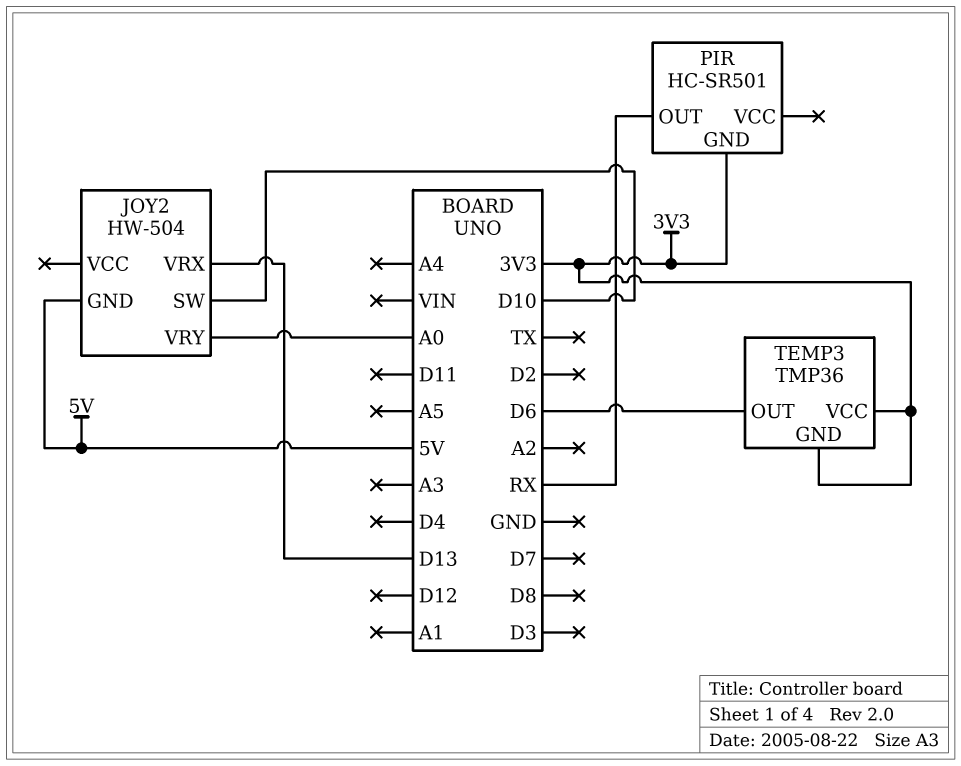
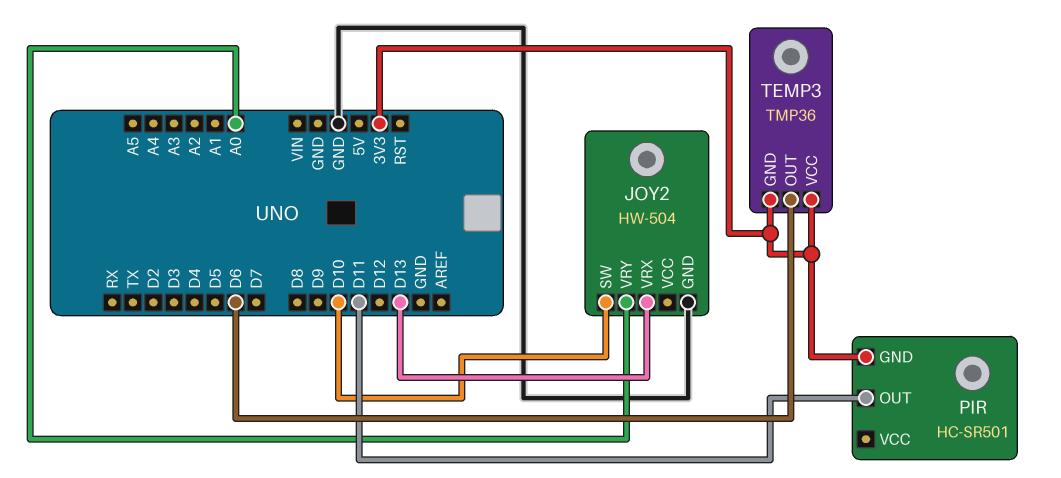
JOY2 pin GND: 5V -> GND
PIR pin OUT: RX -> D11

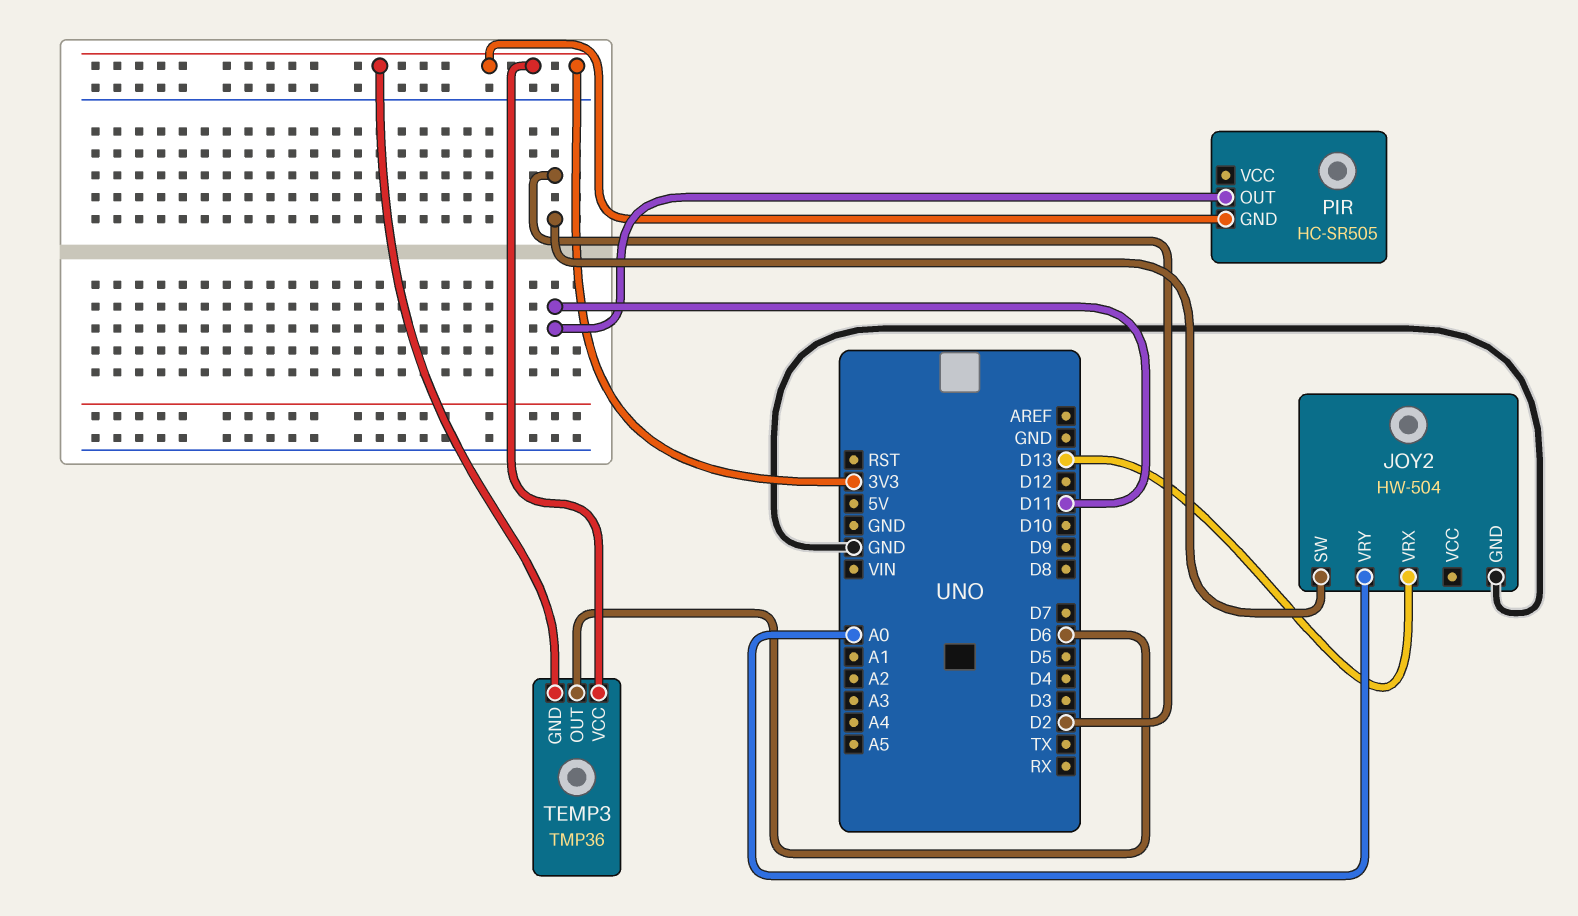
JOY2 pin SW: D10 -> D2
PIR: HC-SR501 -> HC-SR505

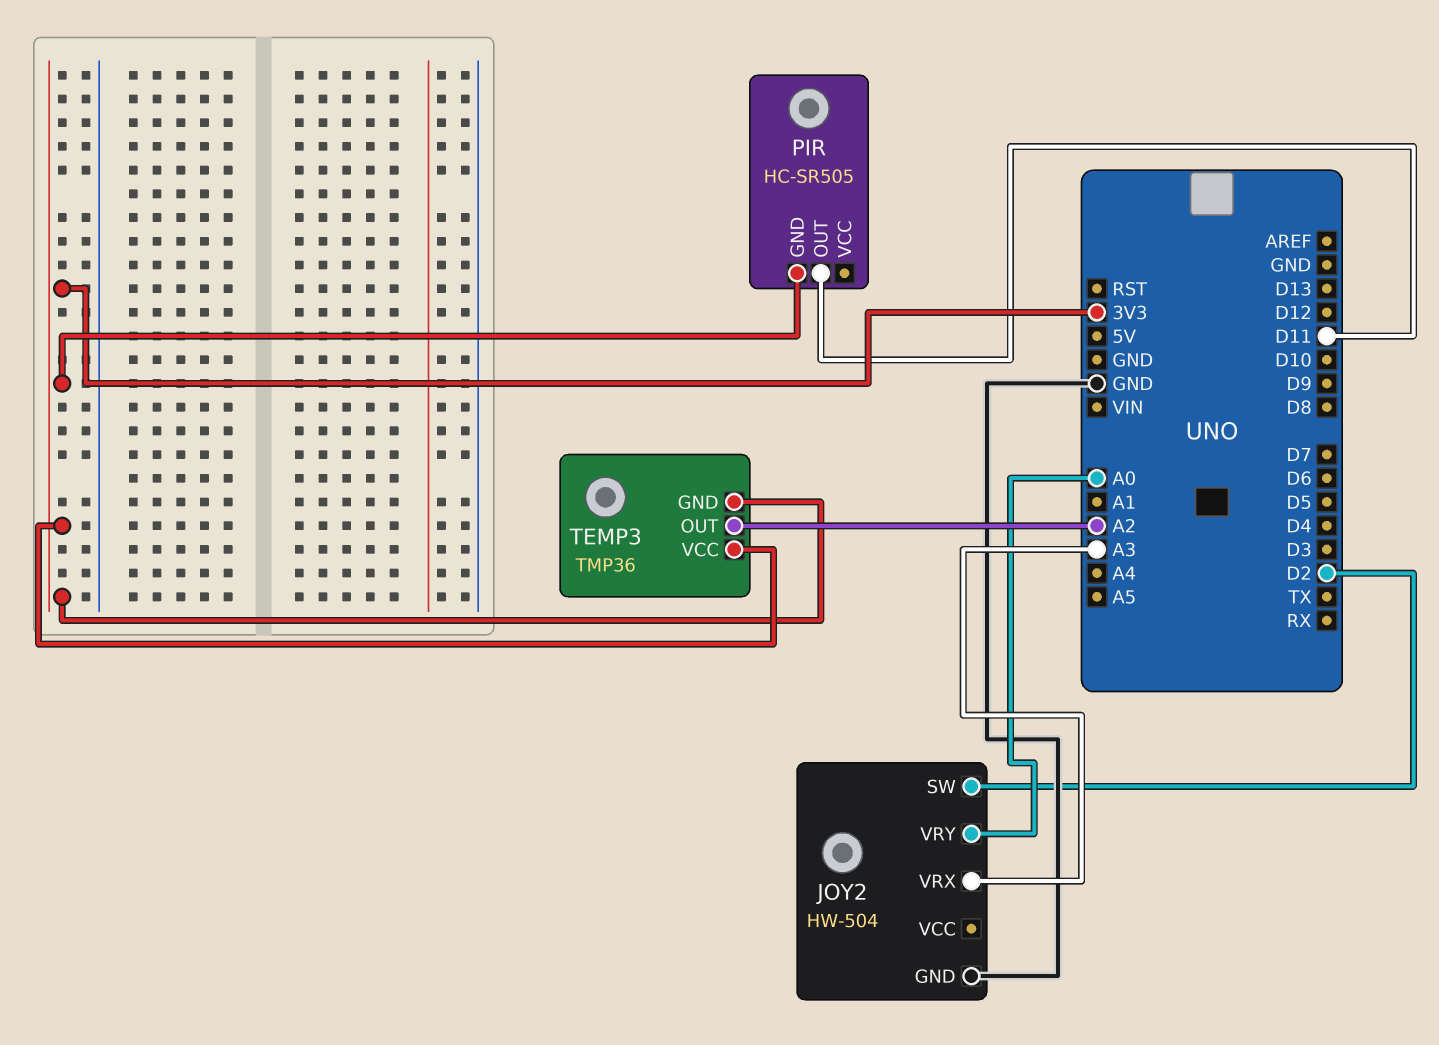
JOY2 pin VRX: D13 -> A3
TEMP3 pin OUT: D6 -> A2

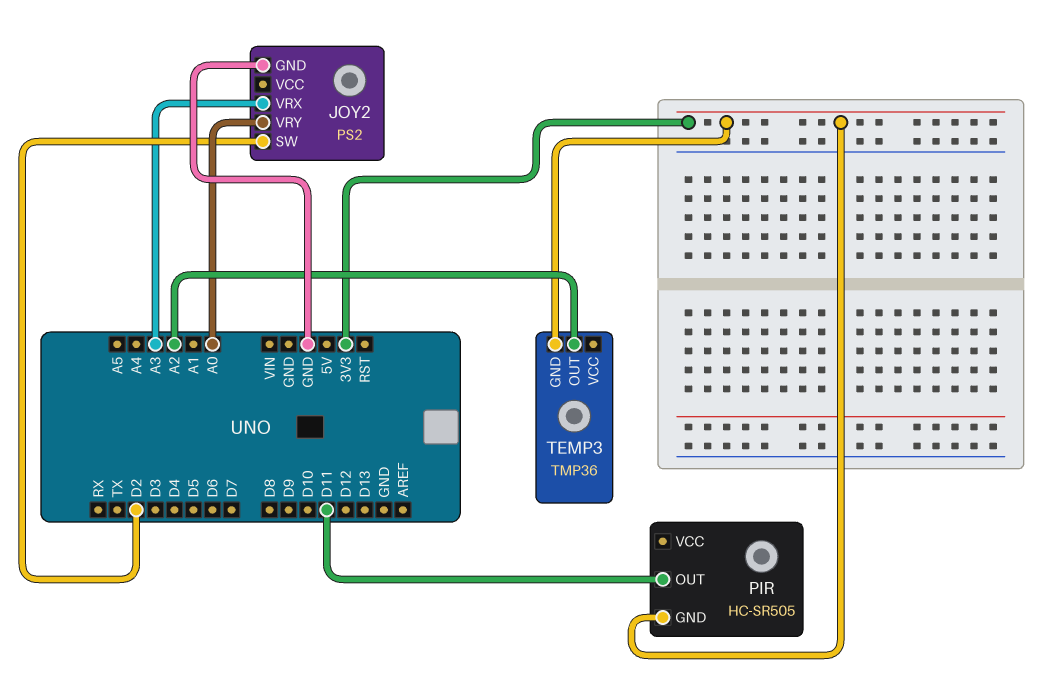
JOY2: HW-504 -> PS2
TEMP3 pin VCC: 3V3 -> none

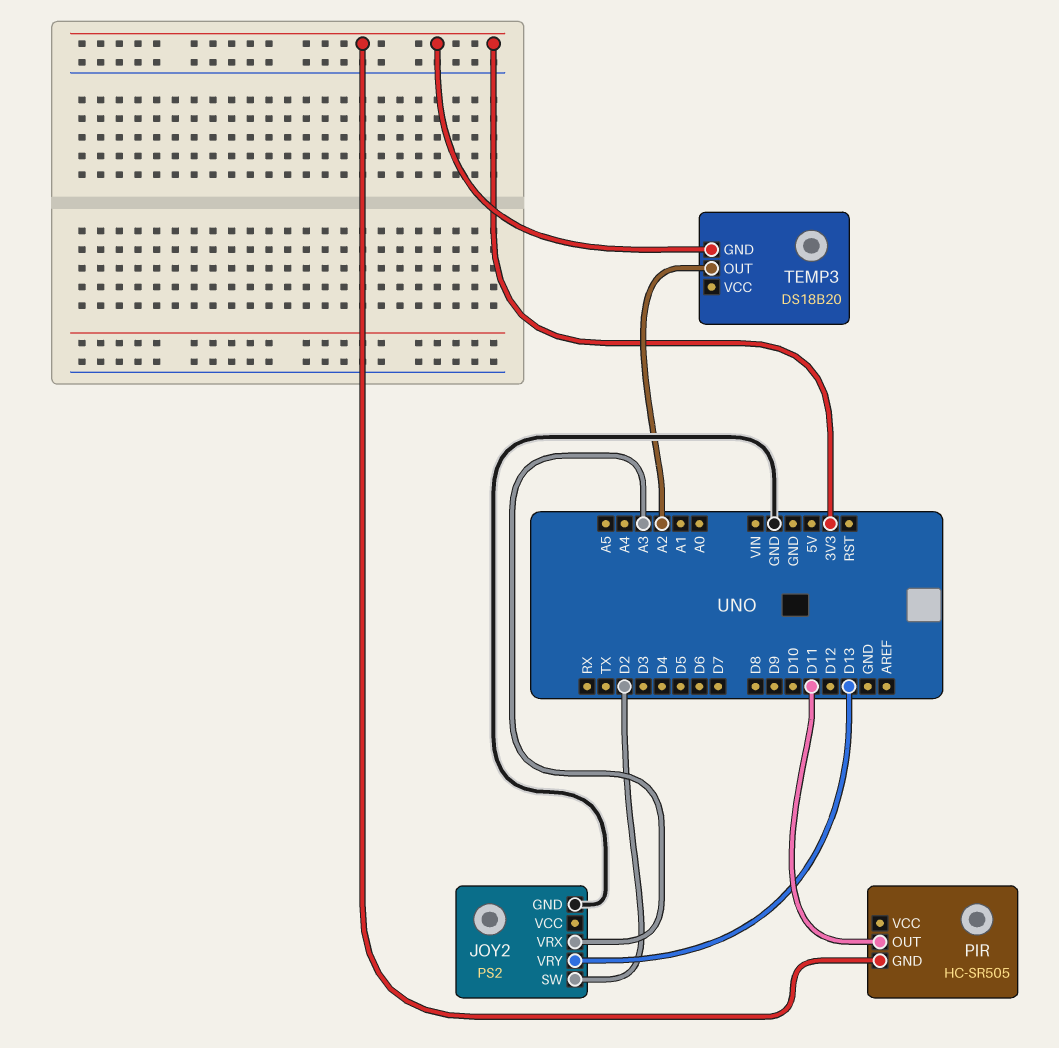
JOY2 pin VRY: A0 -> D13
TEMP3: TMP36 -> DS18B20

